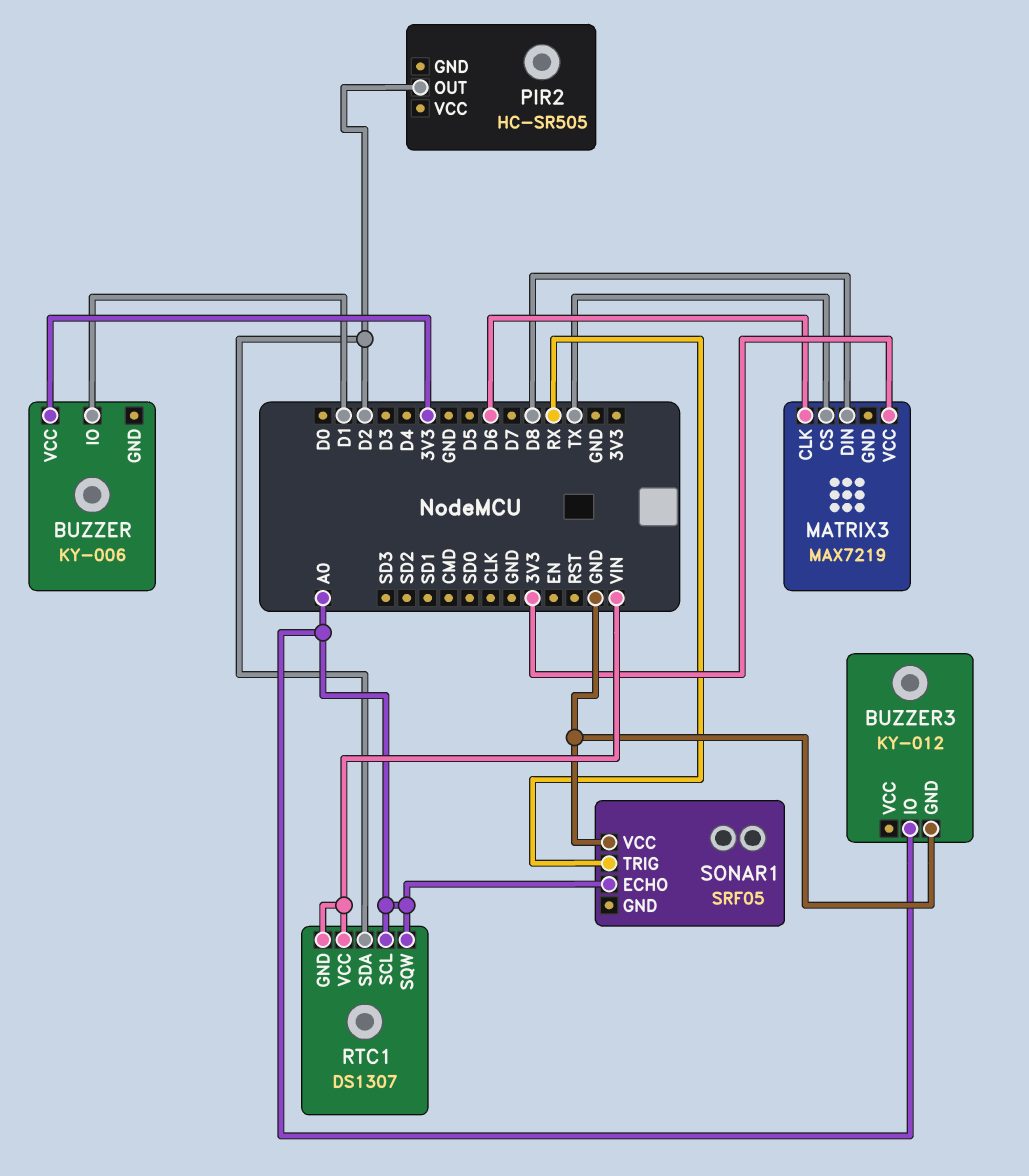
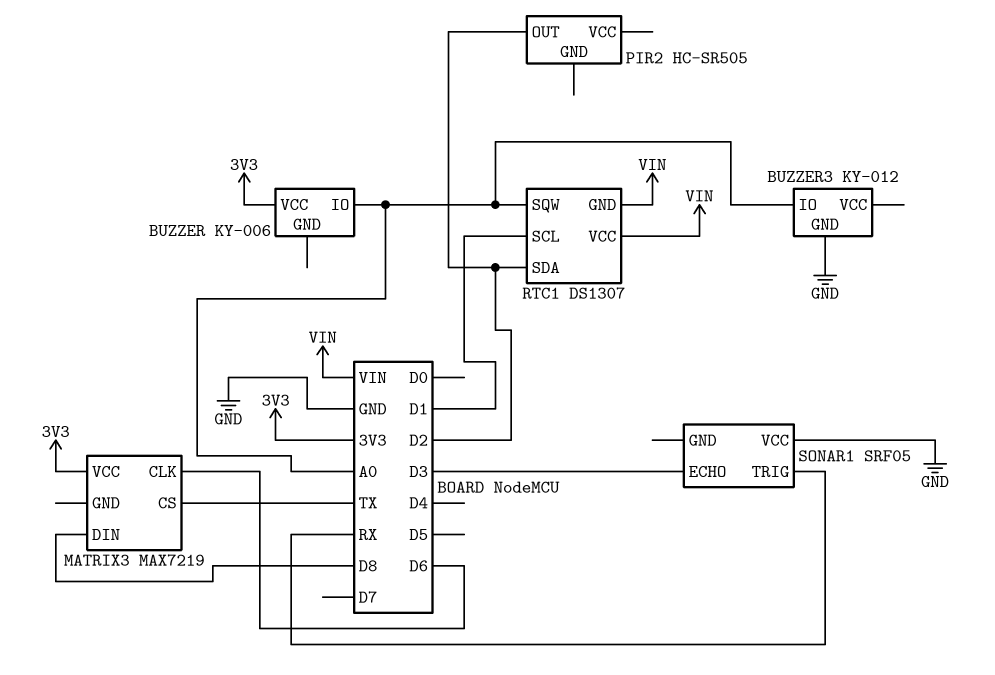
BUZZER pin IO: D1 -> A0
RTC1 pin SCL: A0 -> D1
SONAR1 pin ECHO: A0 -> D3

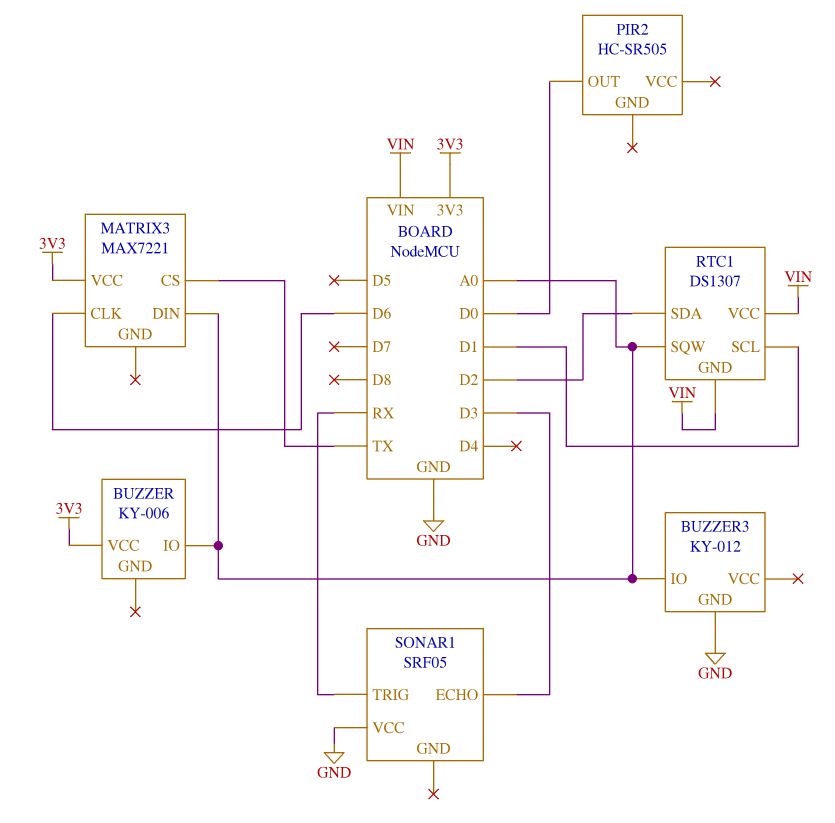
MATRIX3: MAX7219 -> MAX7221
MATRIX3 pin DIN: D8 -> A0
PIR2 pin OUT: D2 -> D0

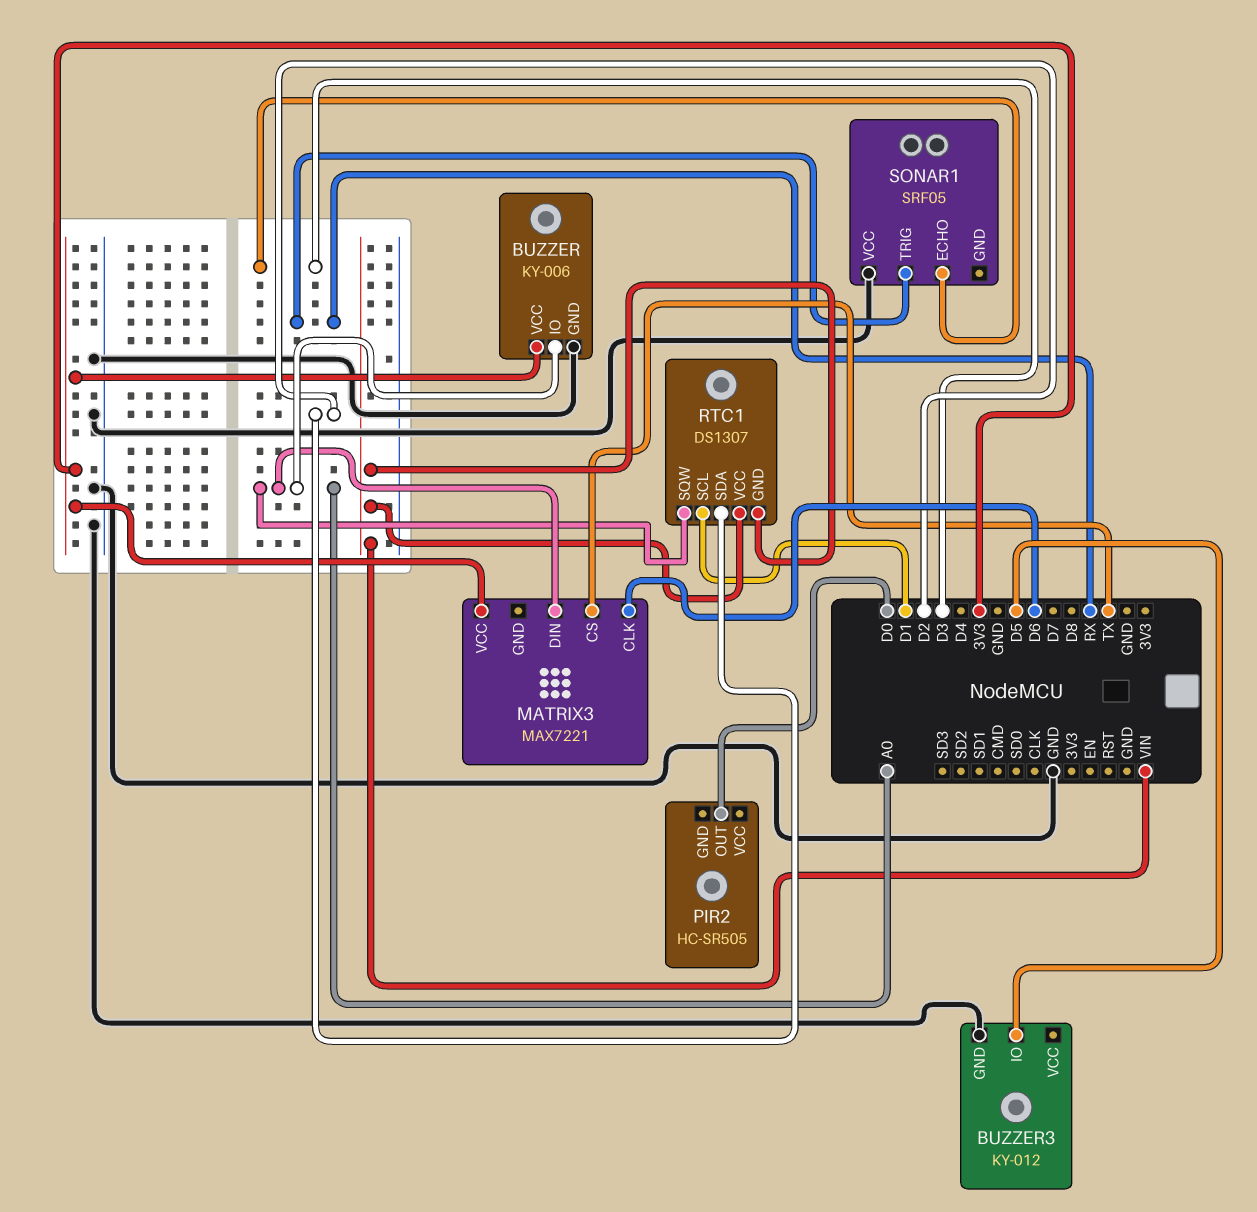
BUZZER pin GND: none -> GND
BUZZER3 pin IO: A0 -> D5

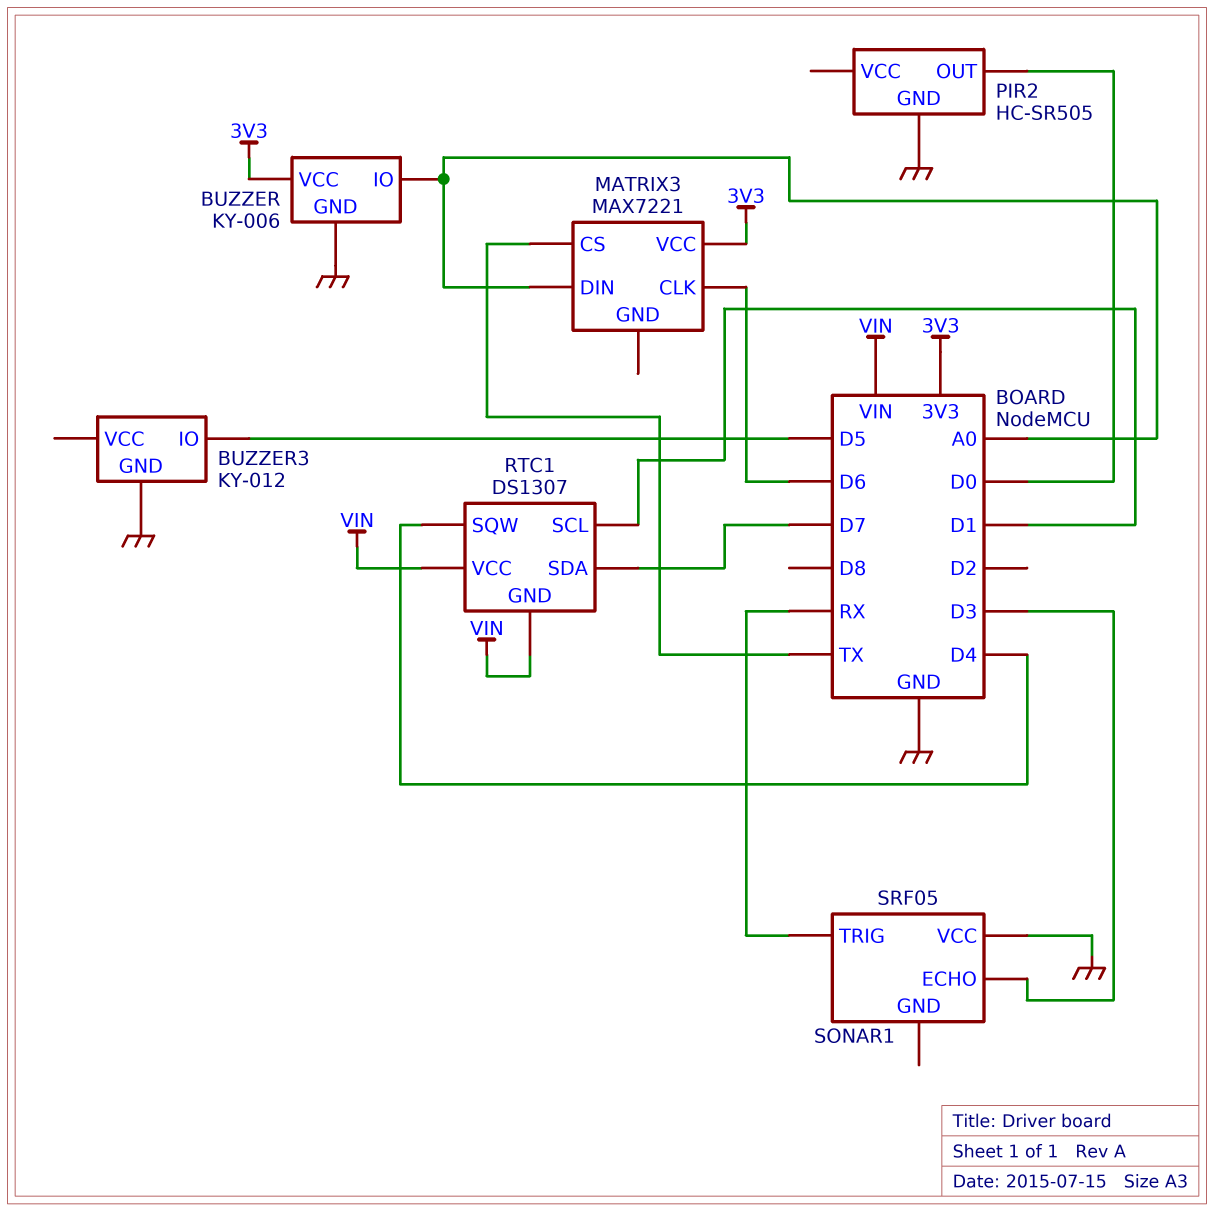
PIR2 pin GND: none -> GND
RTC1 pin SDA: D2 -> D7
RTC1 pin SQW: A0 -> D4

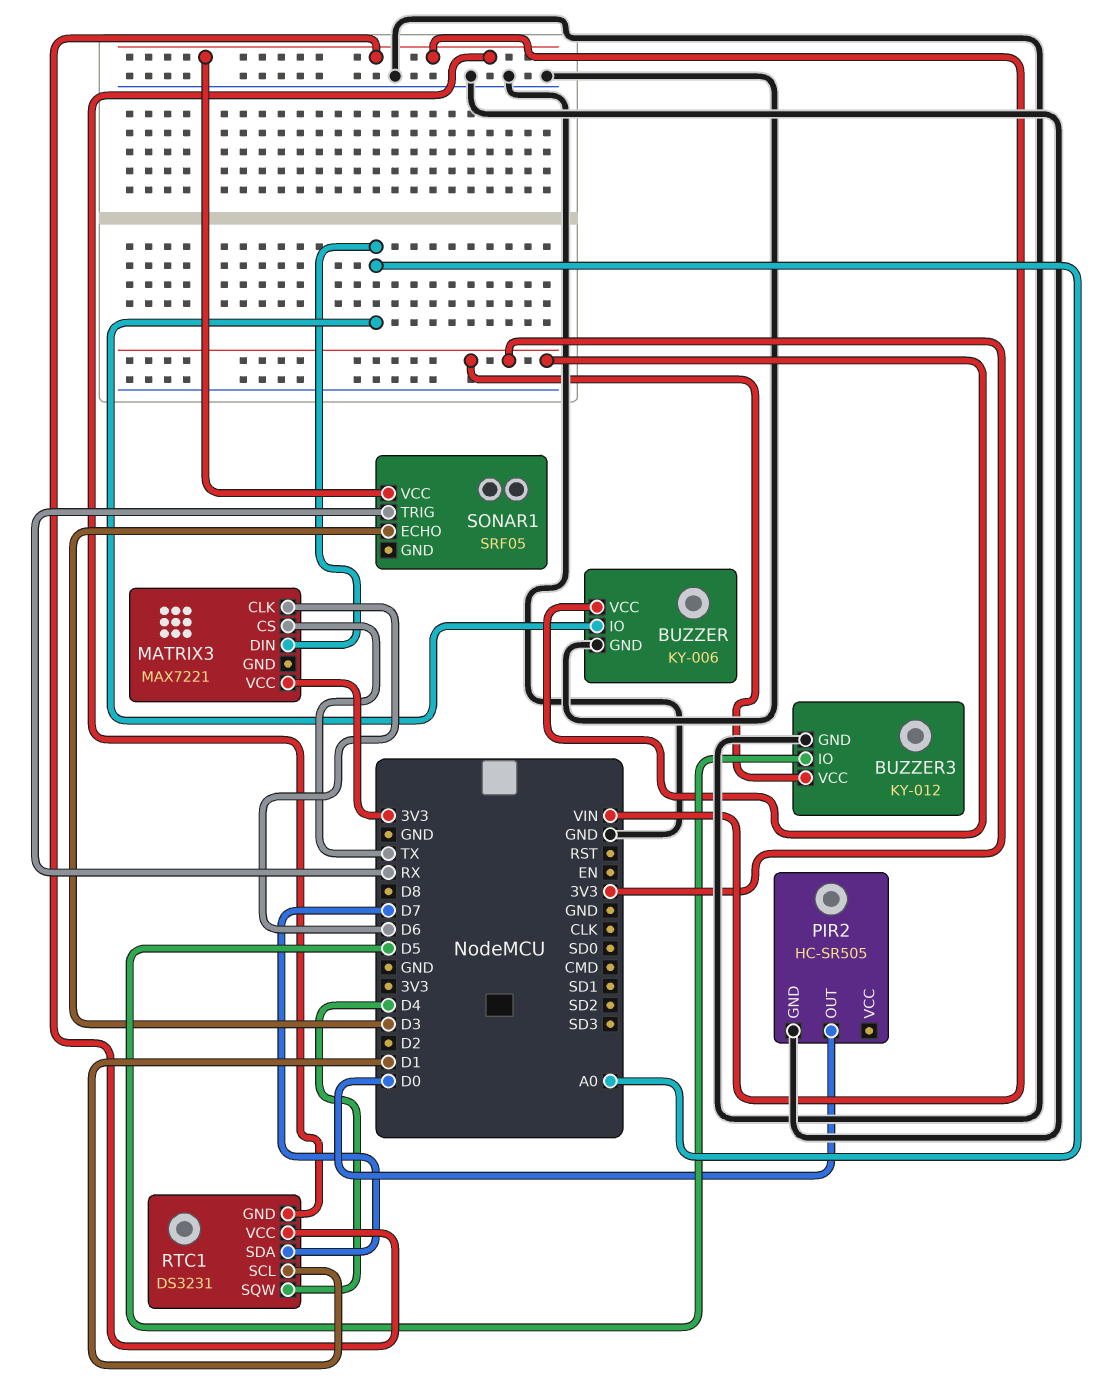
BUZZER3 pin VCC: none -> 3V3
RTC1: DS1307 -> DS3231
SONAR1 pin VCC: GND -> VIN

